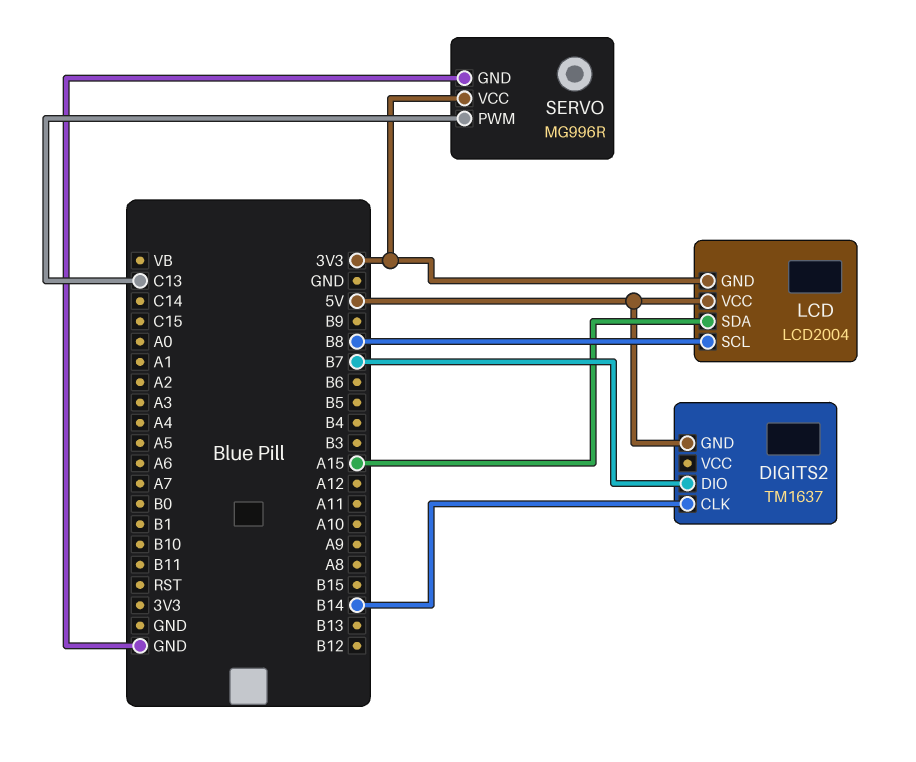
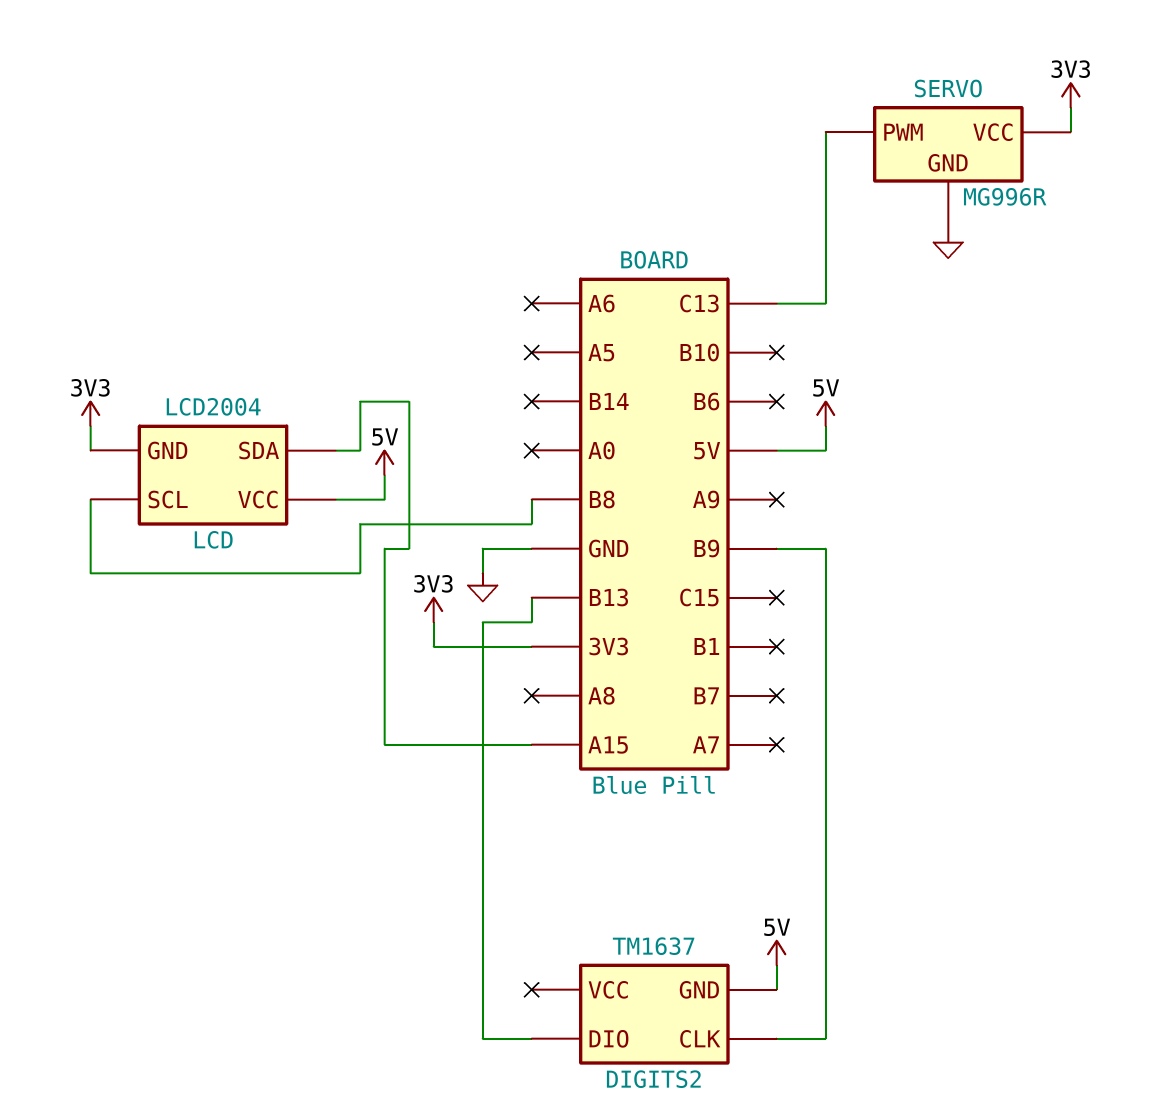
DIGITS2 pin CLK: B14 -> B9
DIGITS2 pin DIO: B7 -> B13

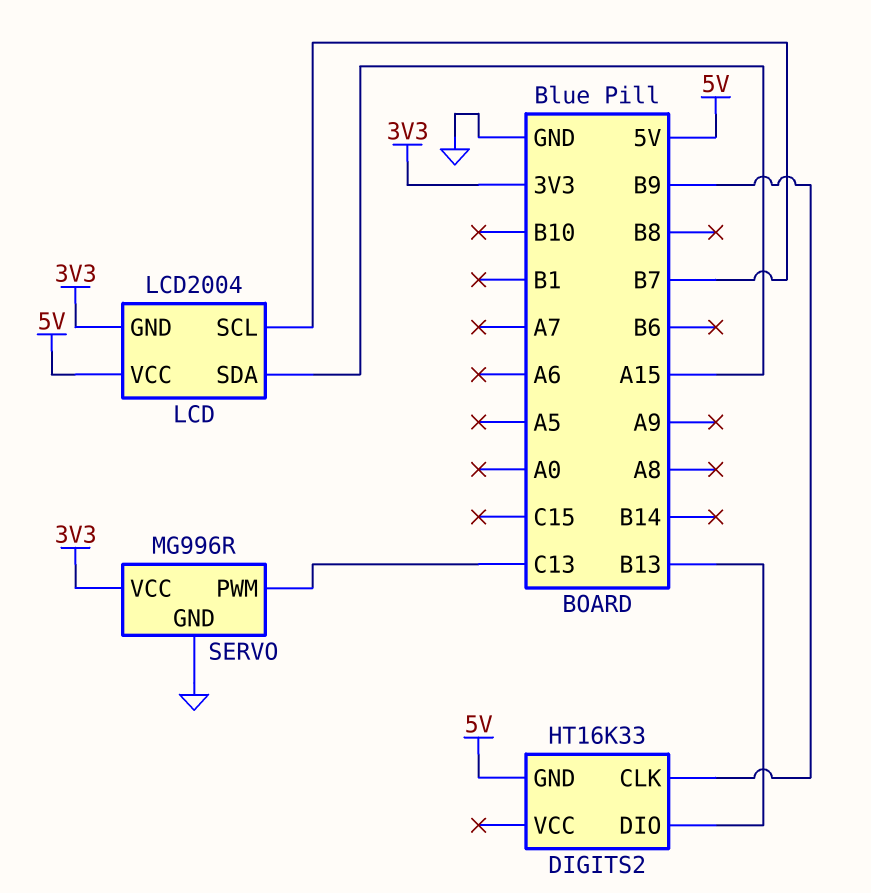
DIGITS2: TM1637 -> HT16K33
LCD pin SCL: B8 -> B7

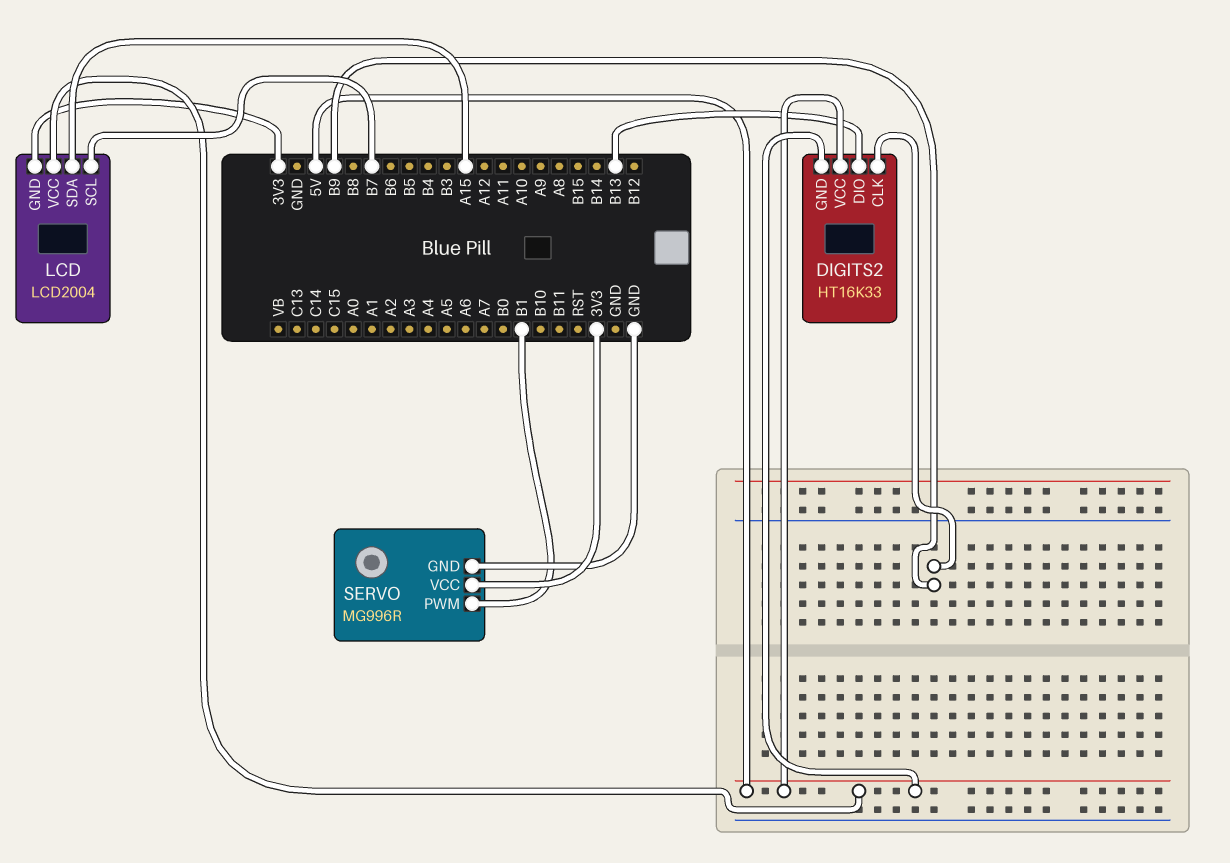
DIGITS2 pin VCC: none -> 5V
SERVO pin PWM: C13 -> B1

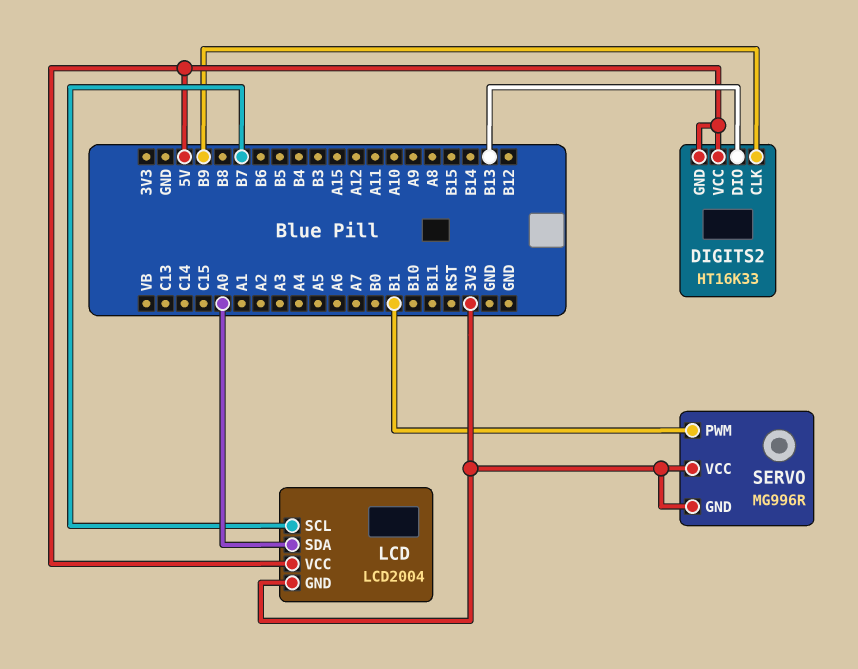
LCD pin SDA: A15 -> A0
SERVO pin GND: GND -> 3V3

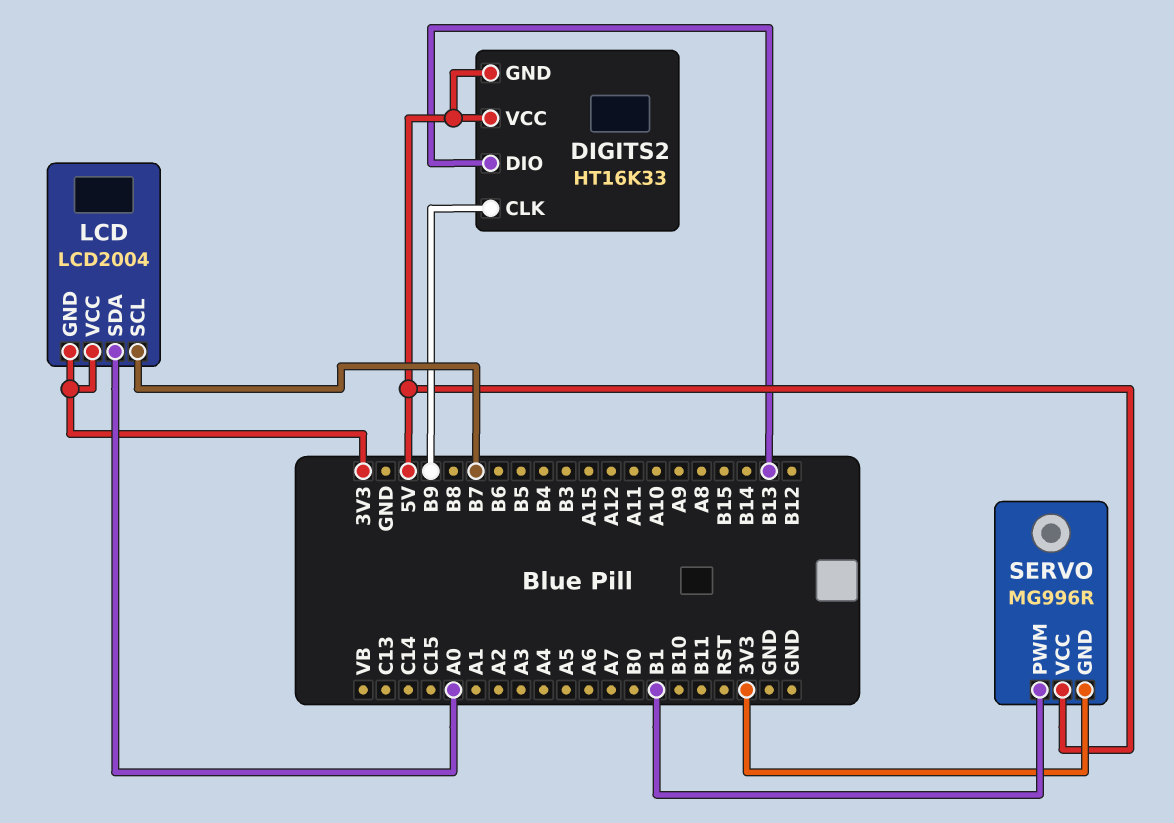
LCD pin VCC: 5V -> 3V3
SERVO pin VCC: 3V3 -> 5V

